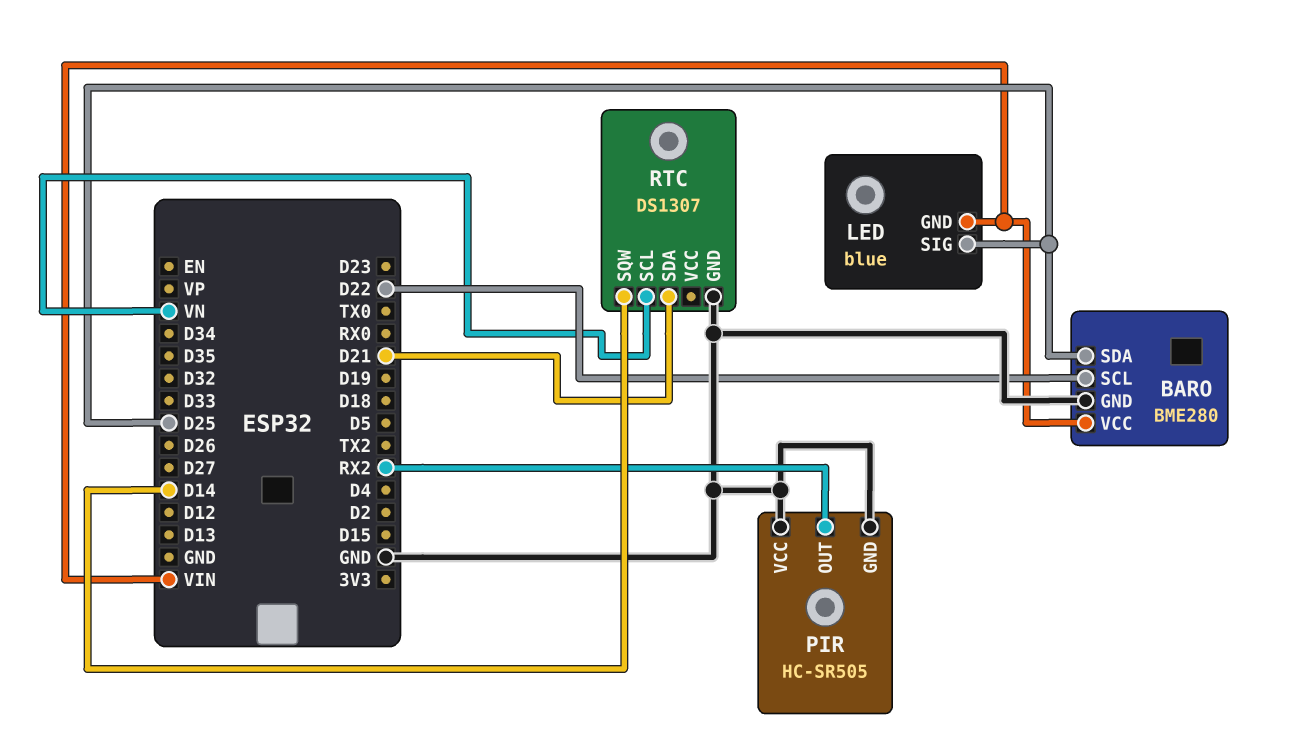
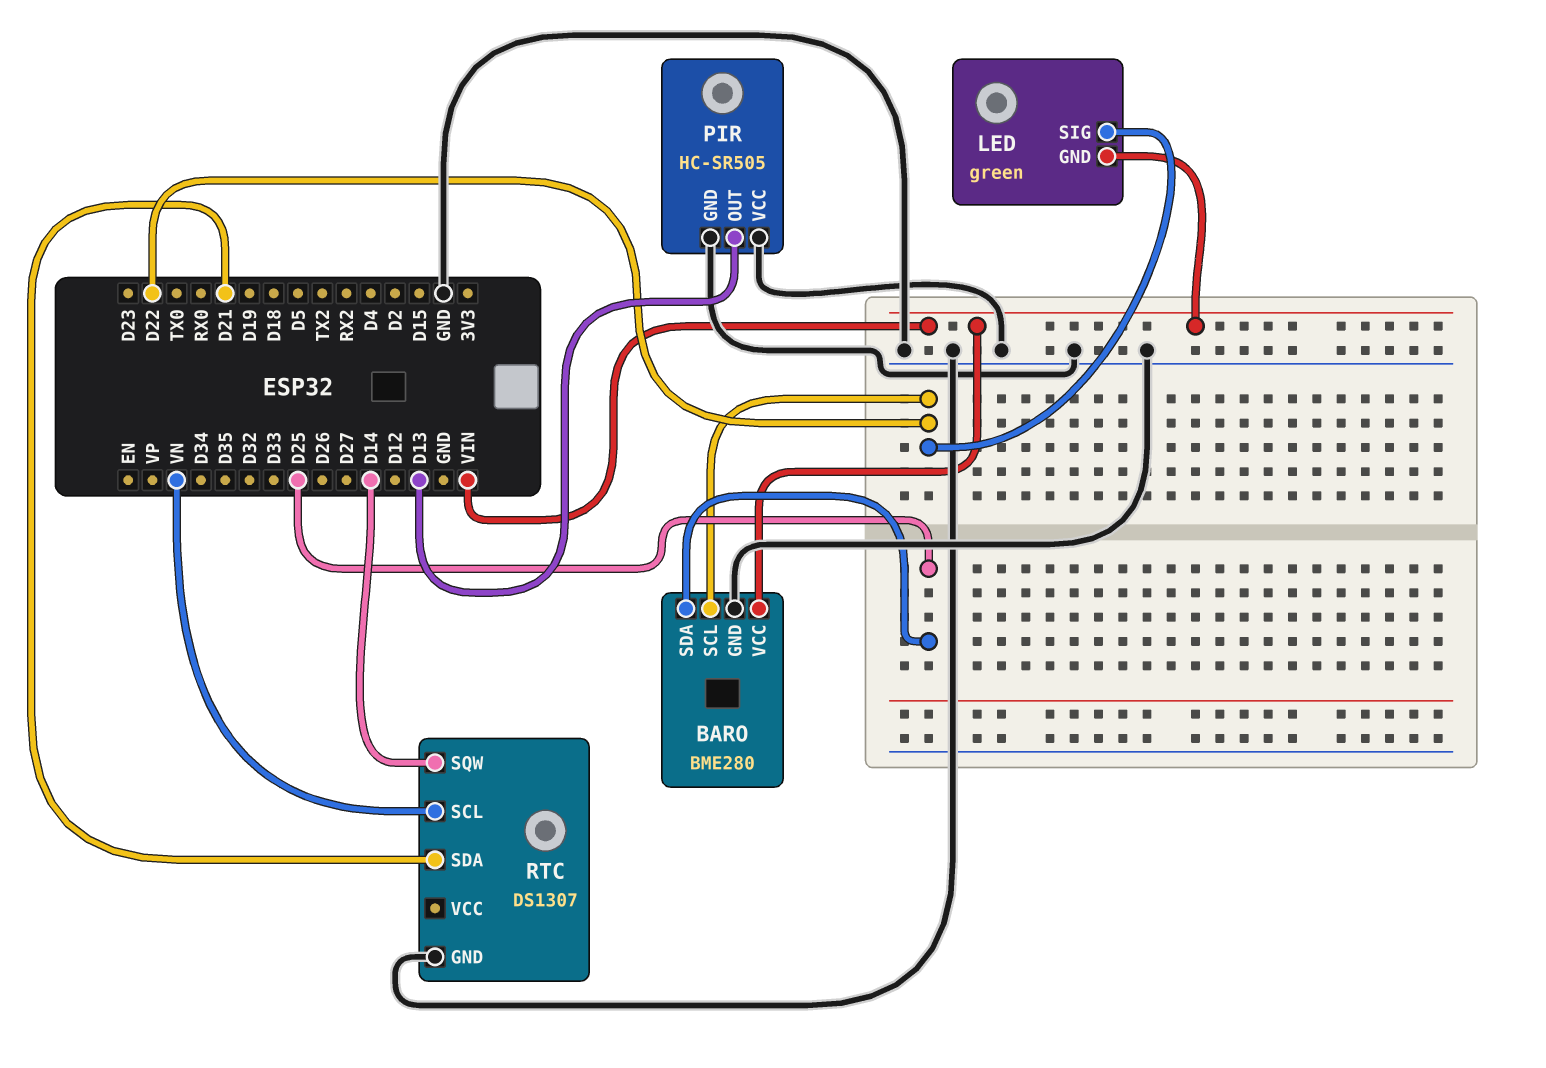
LED: blue -> green
LED pin SIG: D25 -> D22
PIR pin OUT: RX2 -> D13

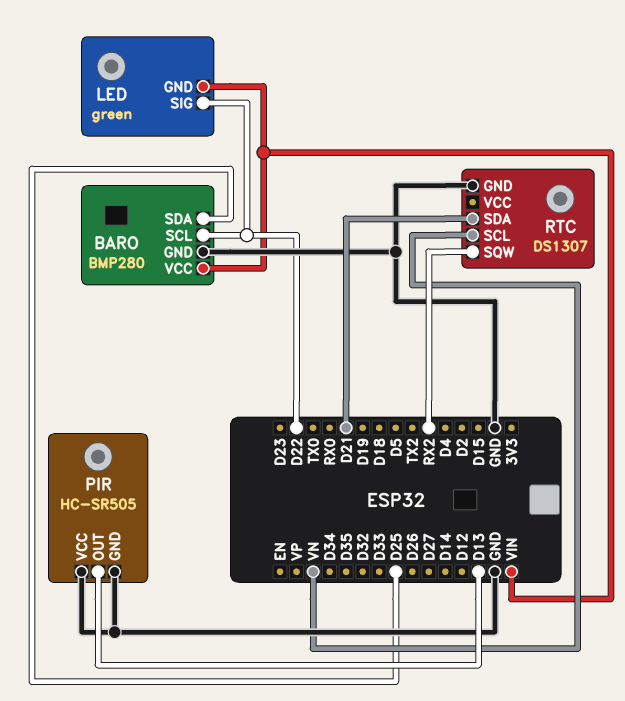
BARO: BME280 -> BMP280
RTC pin SQW: D14 -> RX2

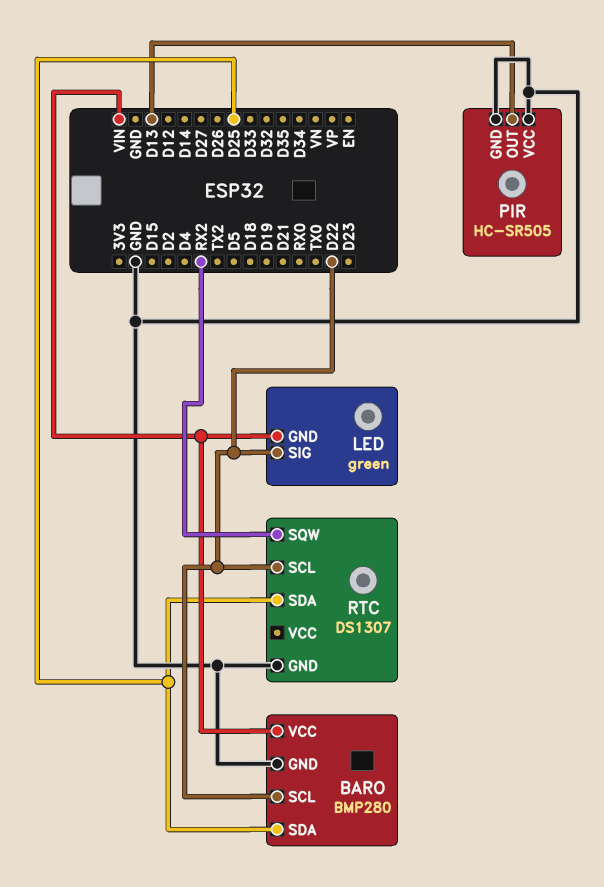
RTC pin SCL: VN -> D22
RTC pin SDA: D21 -> D25

